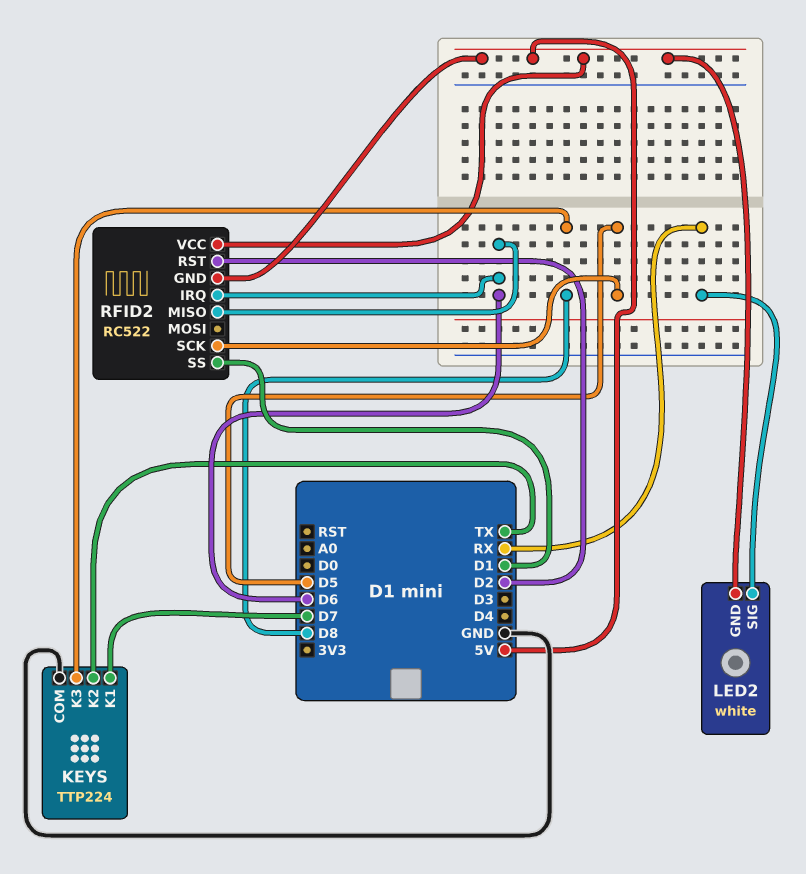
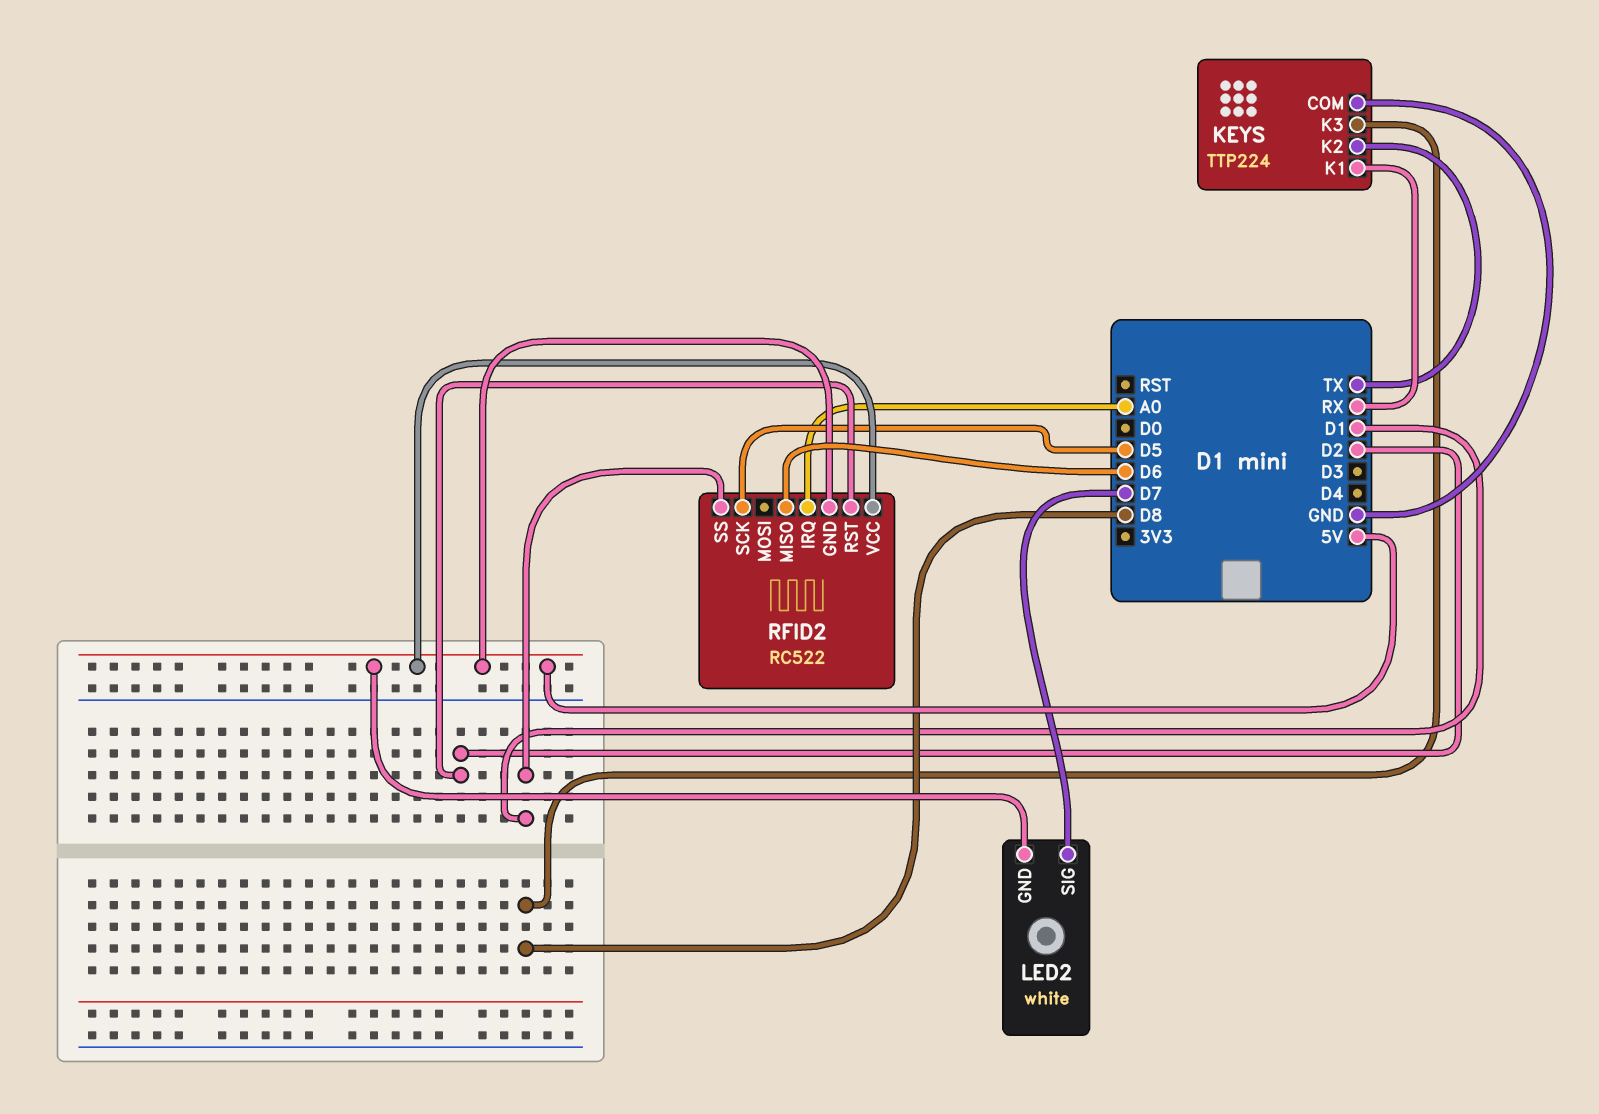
KEYS pin K1: D7 -> RX
LED2 pin SIG: RX -> D7
RFID2 pin IRQ: D6 -> A0

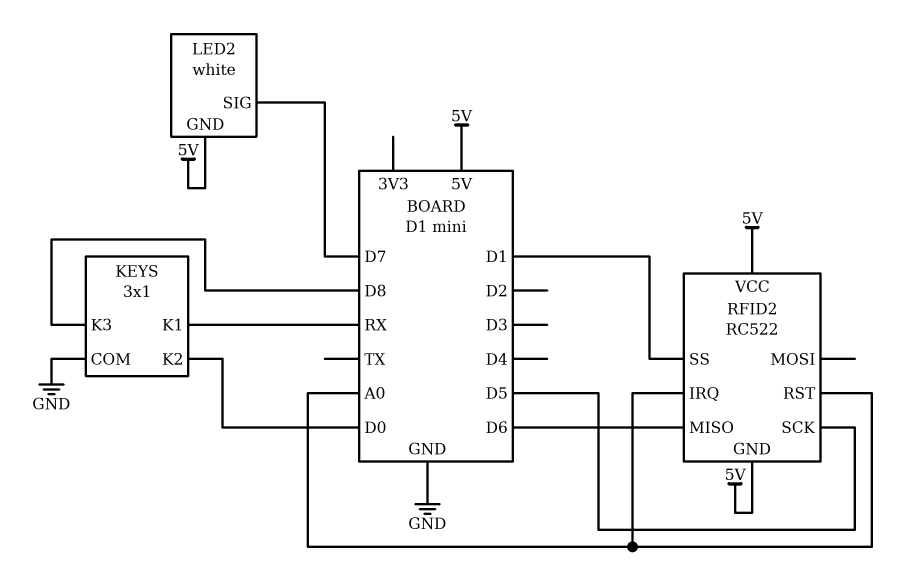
KEYS: TTP224 -> 3x1
KEYS pin K2: TX -> D0
RFID2 pin RST: D2 -> A0

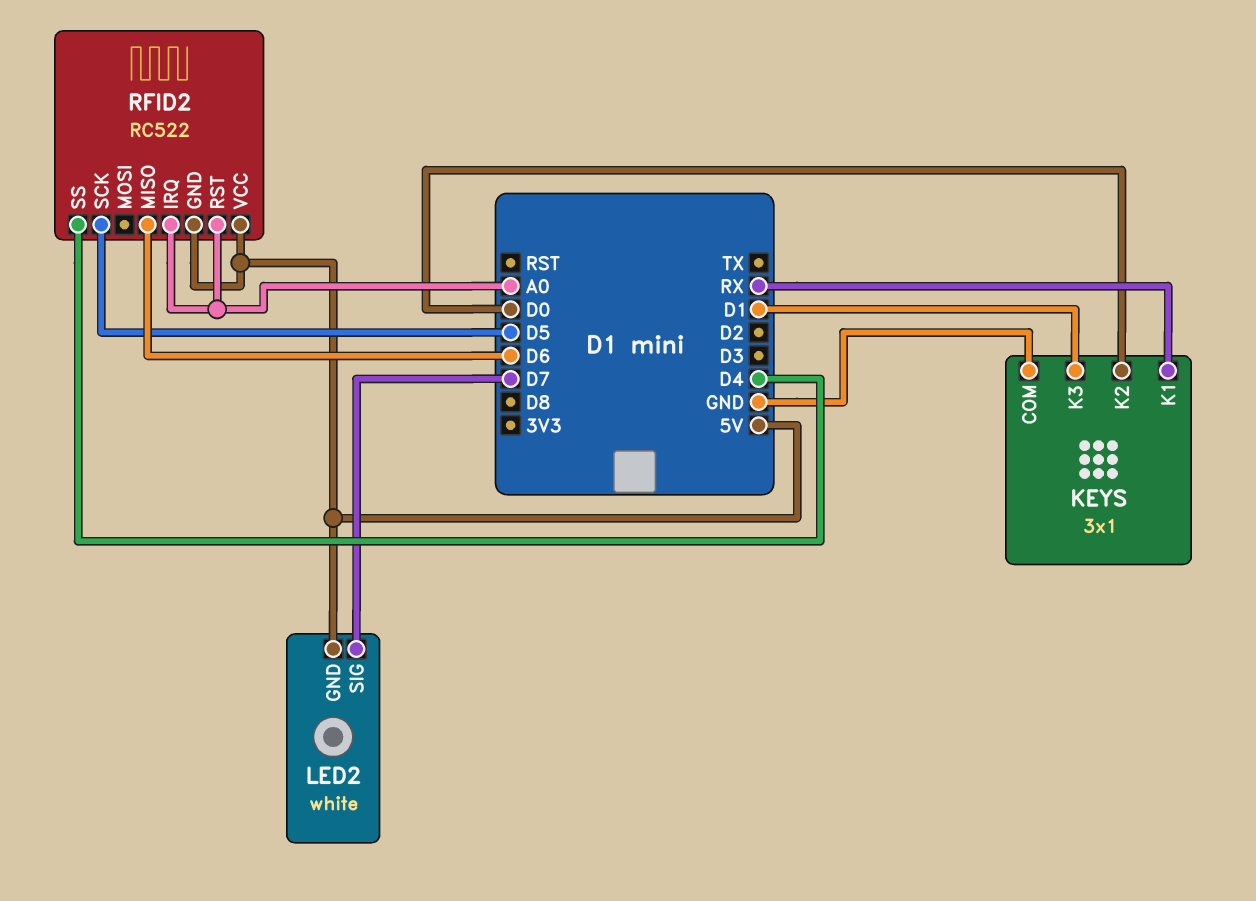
KEYS pin K3: D8 -> D1
RFID2 pin SS: D1 -> D4

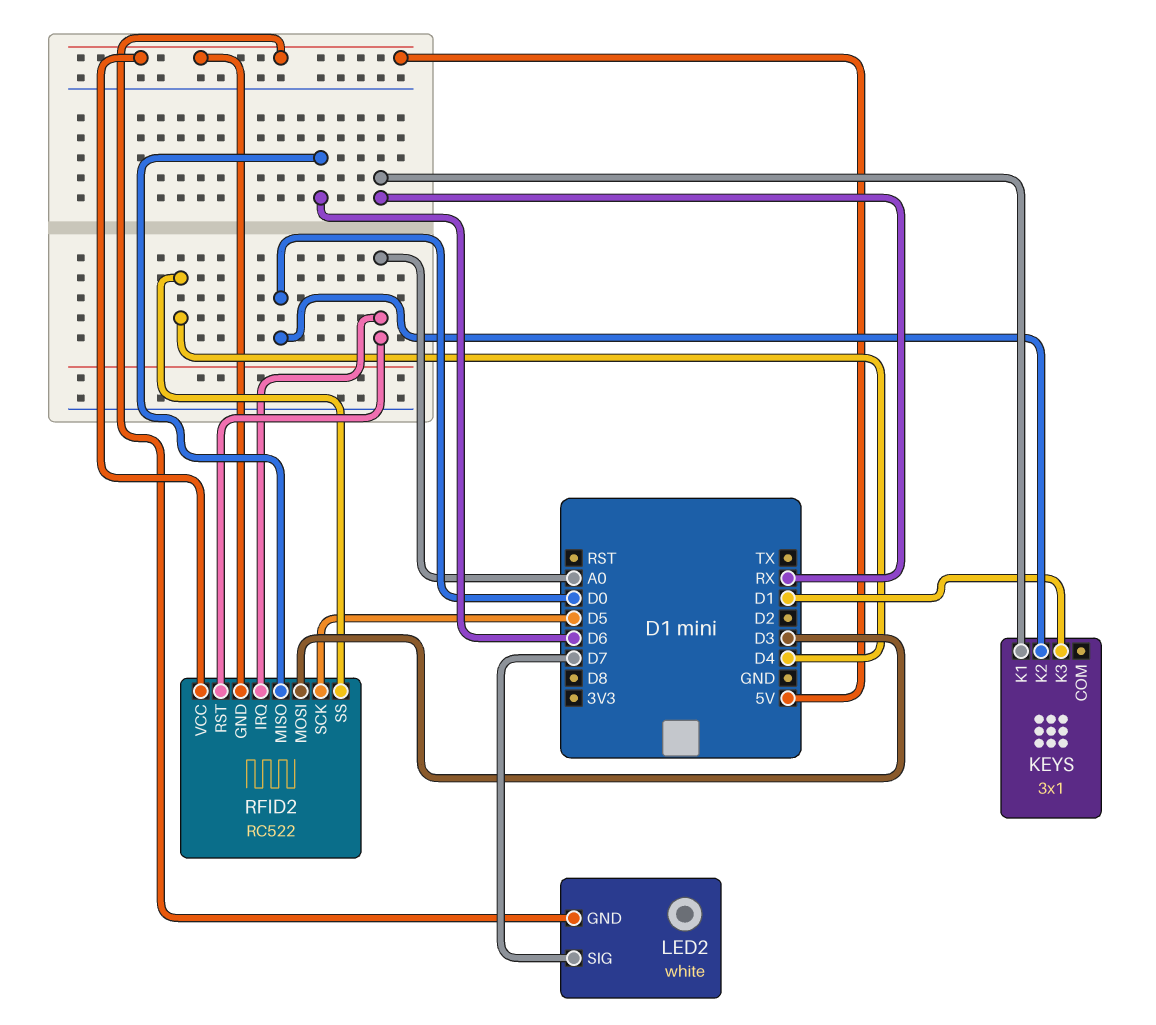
KEYS pin COM: GND -> none
RFID2 pin MOSI: none -> D3

